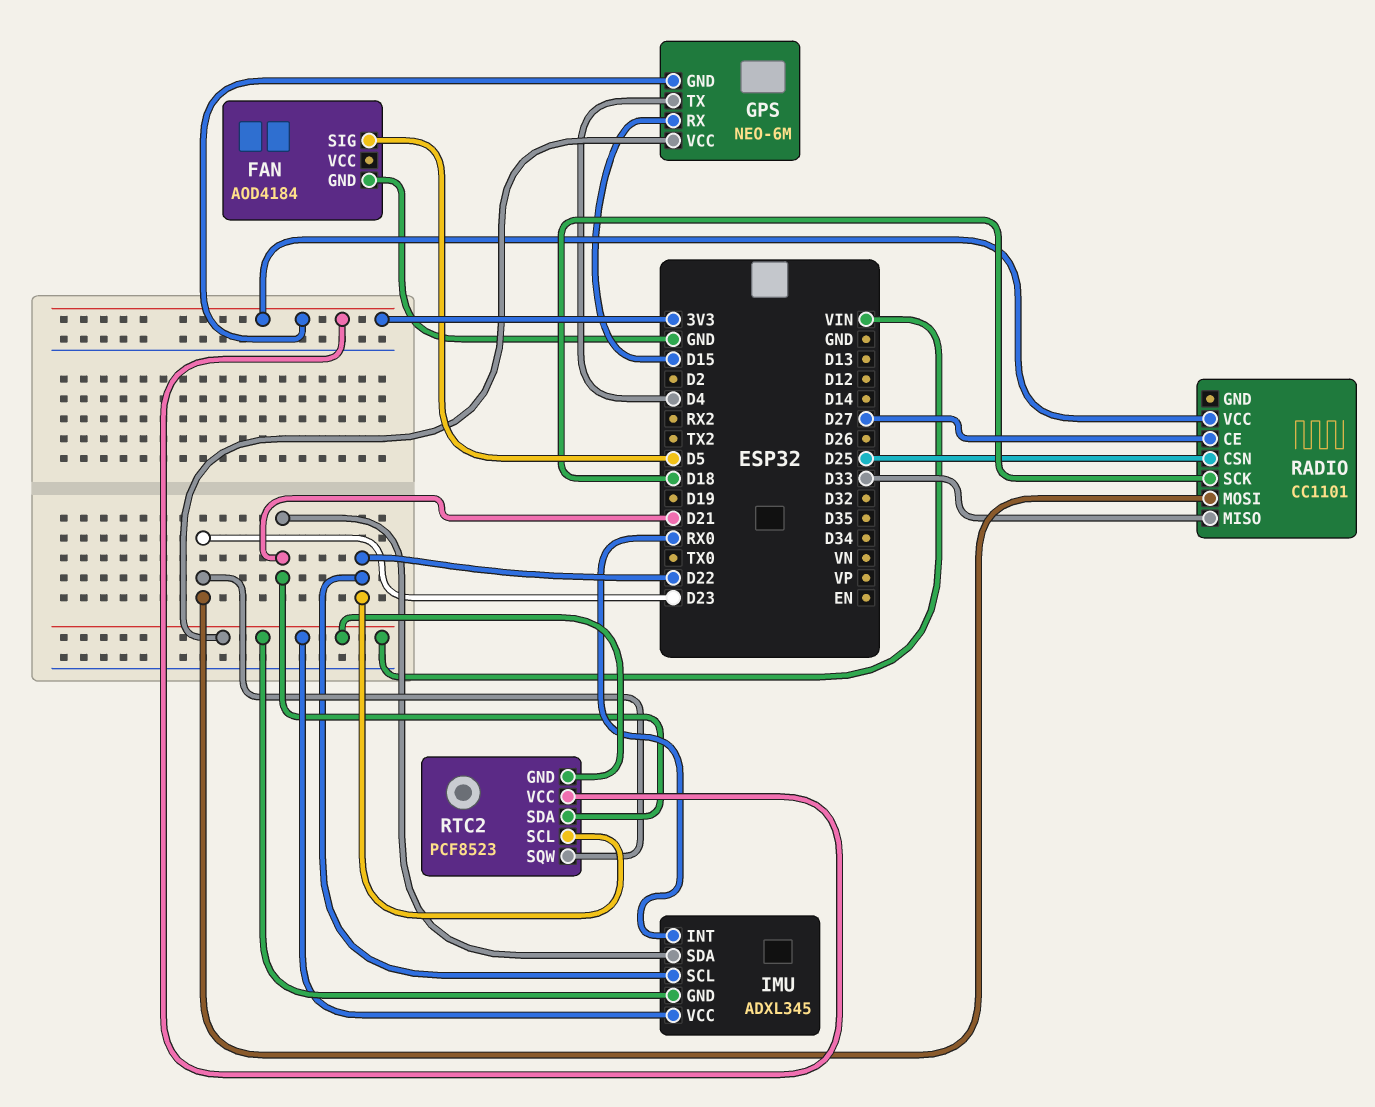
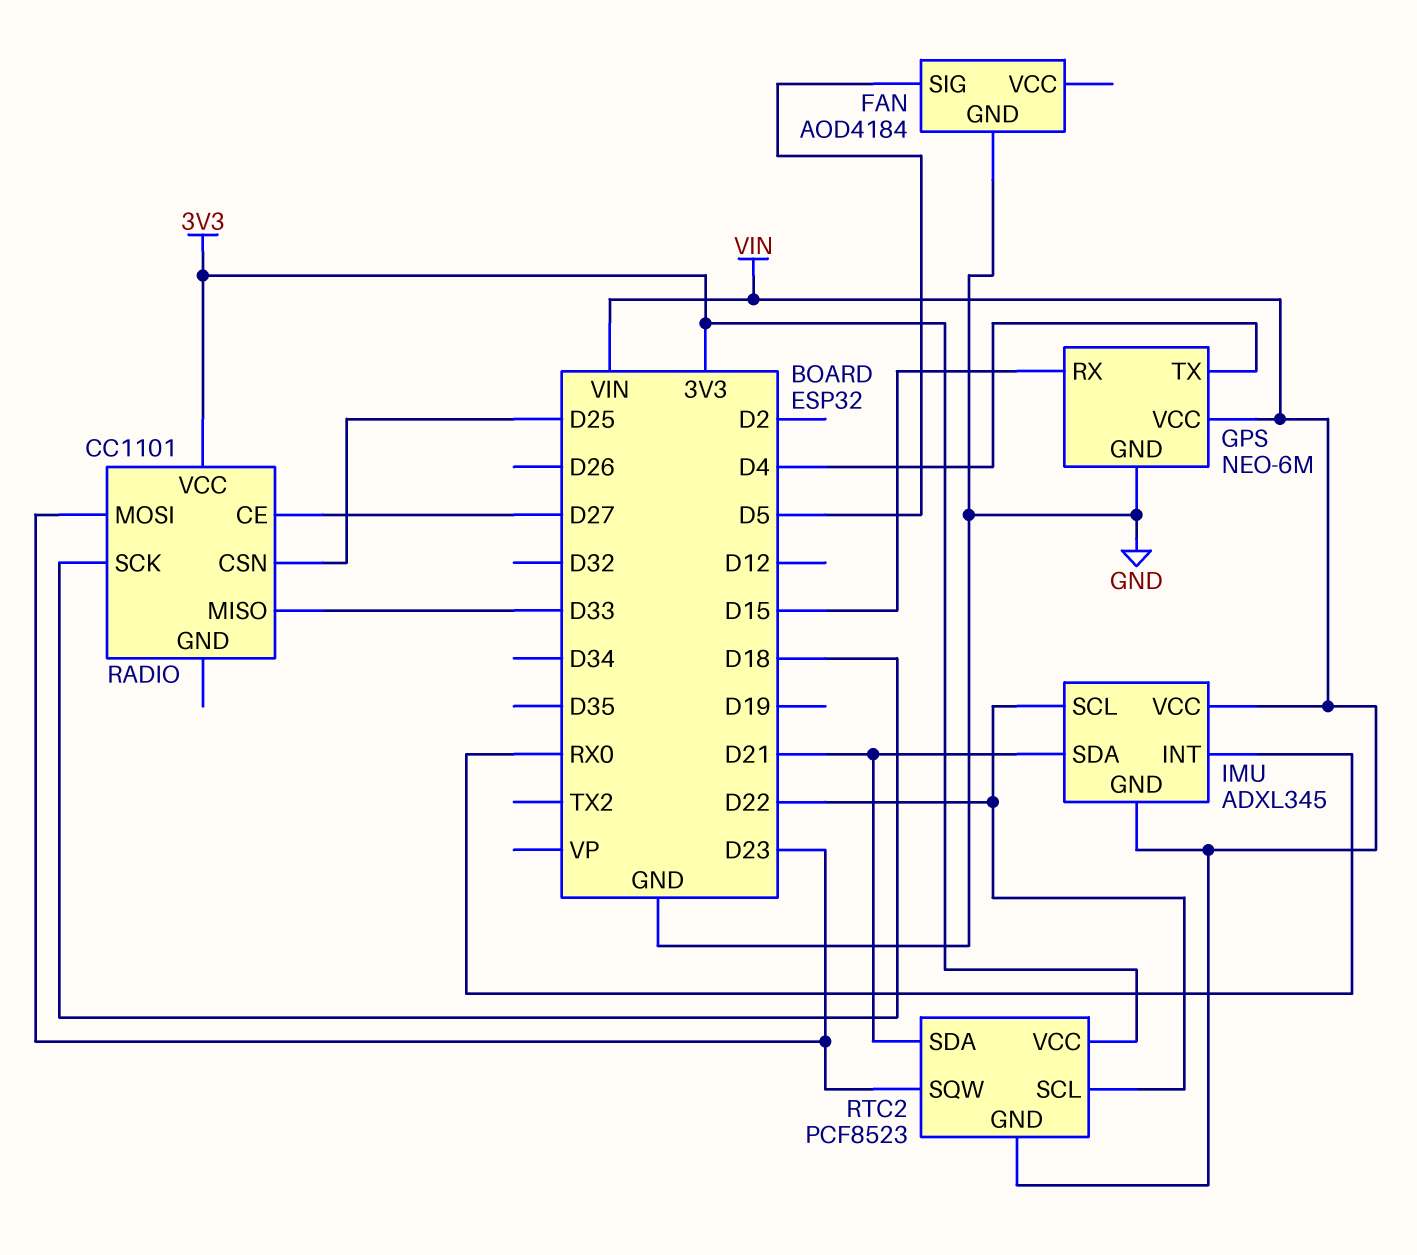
GPS pin GND: 3V3 -> GND

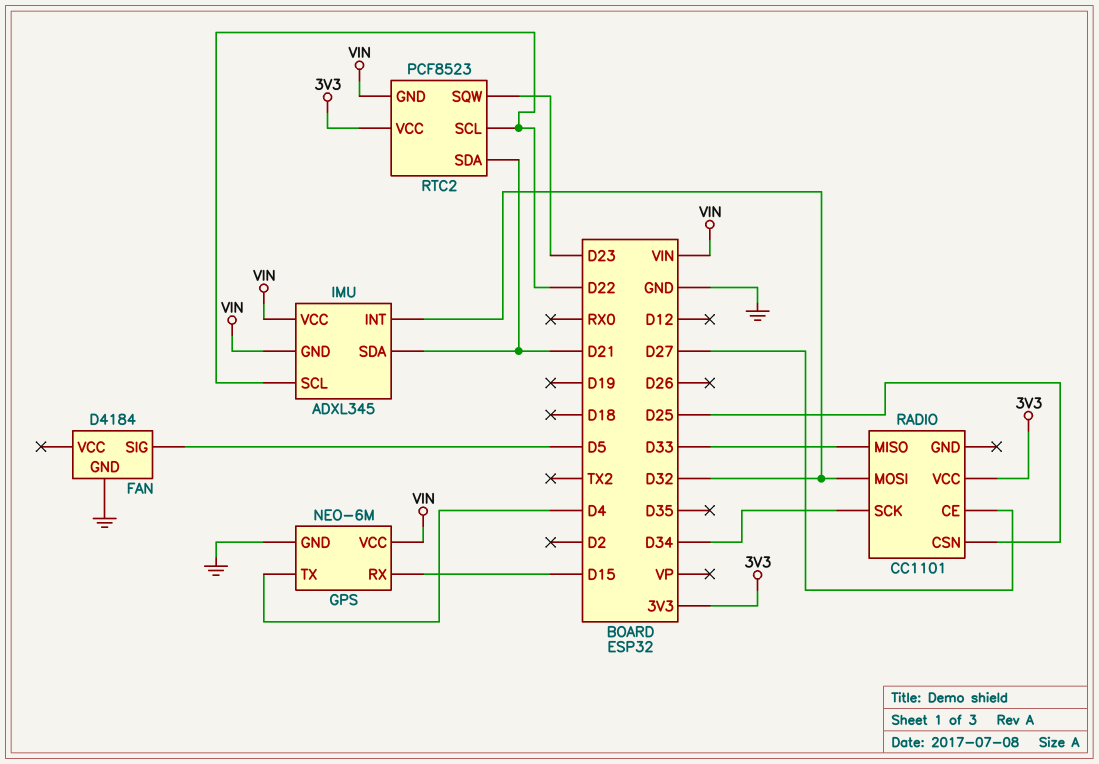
FAN: AOD4184 -> D4184
IMU pin INT: RX0 -> D32
RADIO pin MOSI: D23 -> D32
RADIO pin SCK: D18 -> D34

